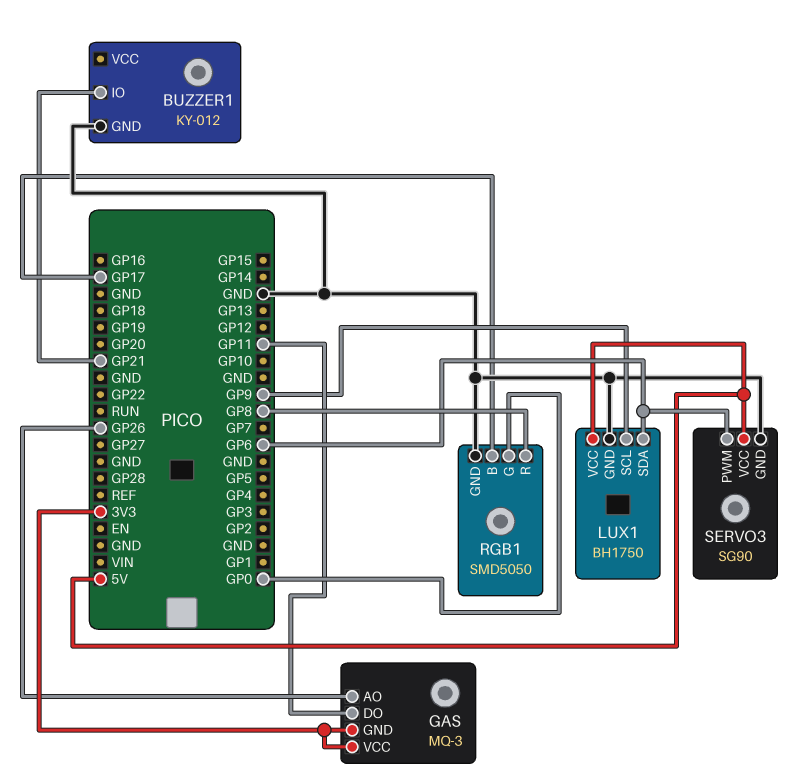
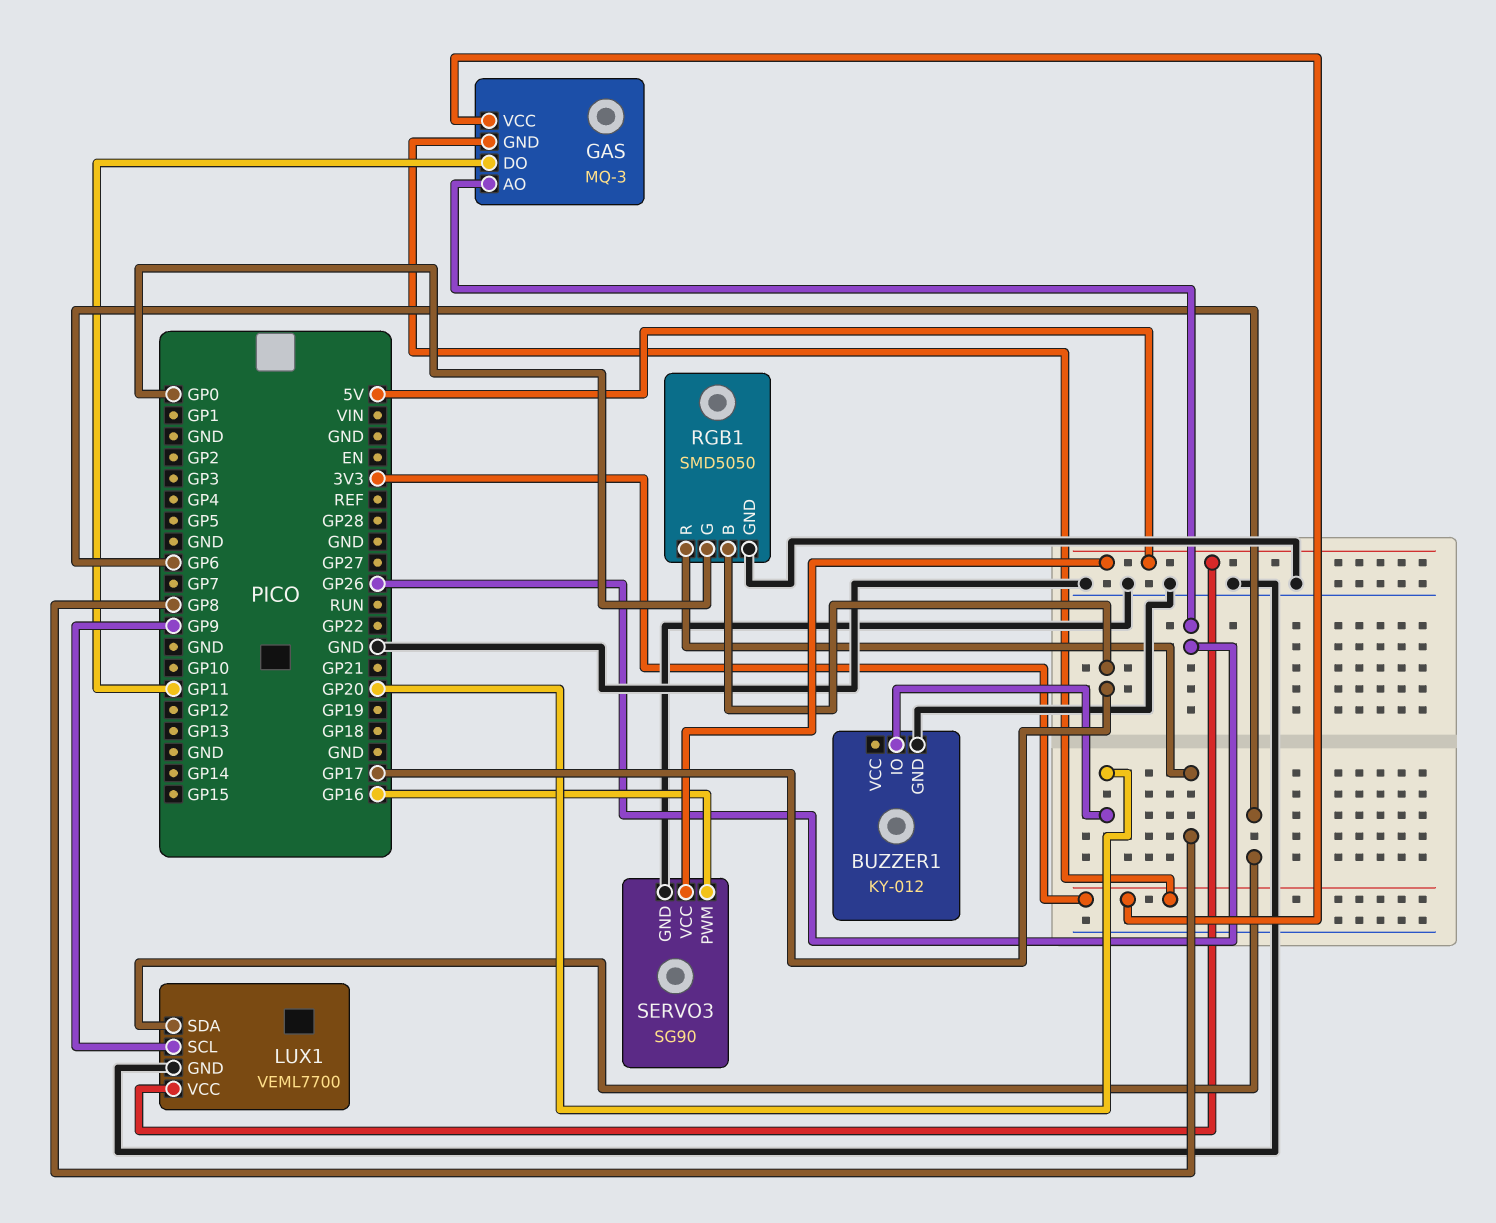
BUZZER1 pin IO: GP21 -> GP20
LUX1: BH1750 -> VEML7700
SERVO3 pin PWM: GP6 -> GP16

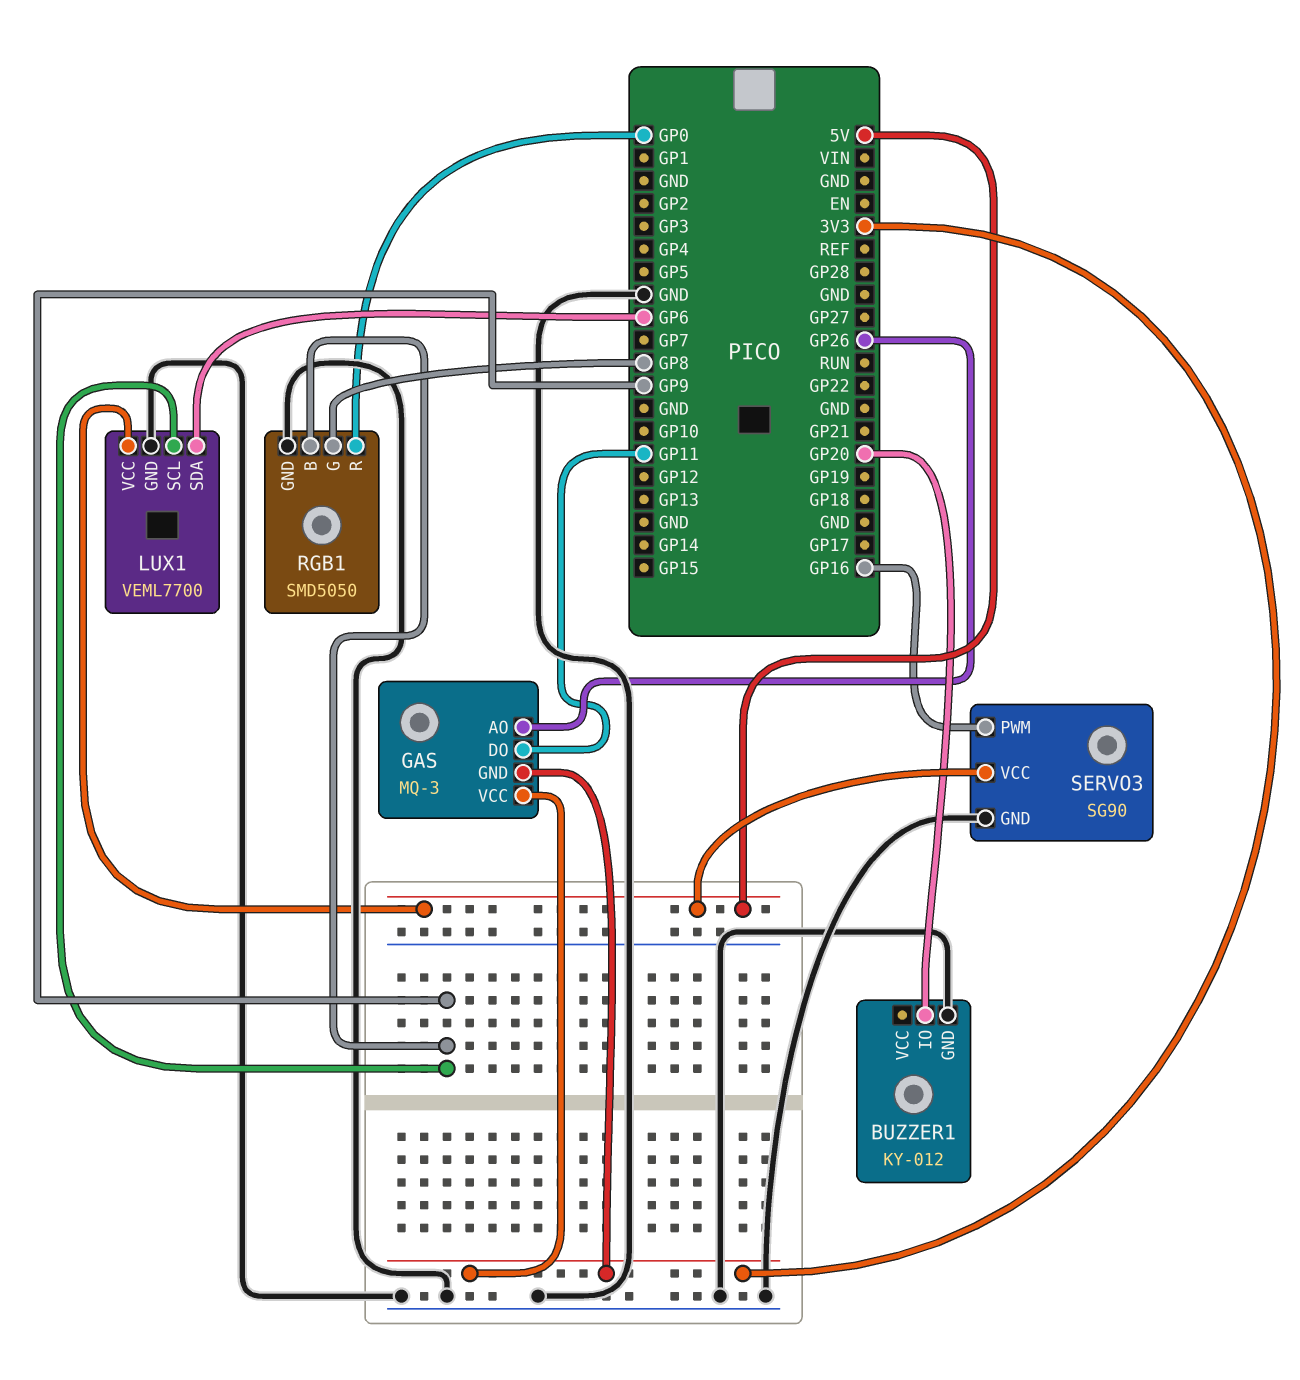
RGB1 pin B: GP17 -> GP9
RGB1 pin G: GP0 -> GP8
RGB1 pin R: GP8 -> GP0

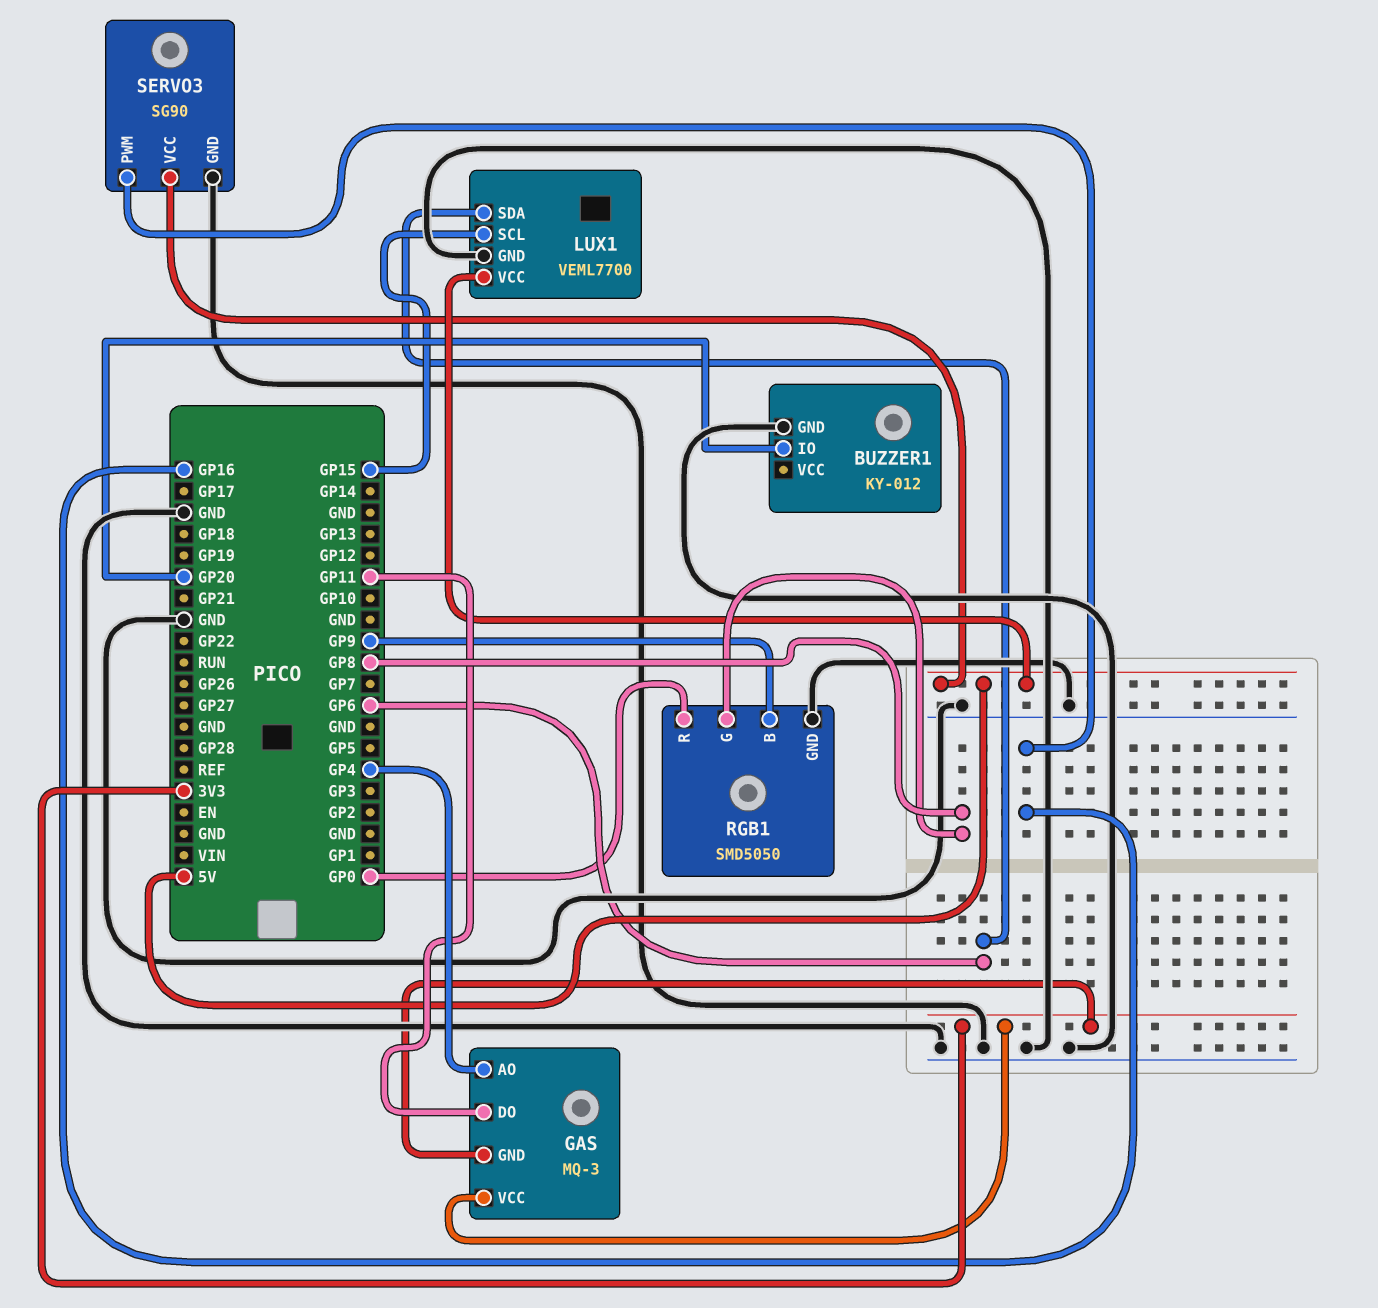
GAS pin AO: GP26 -> GP4
LUX1 pin SCL: GP9 -> GP15

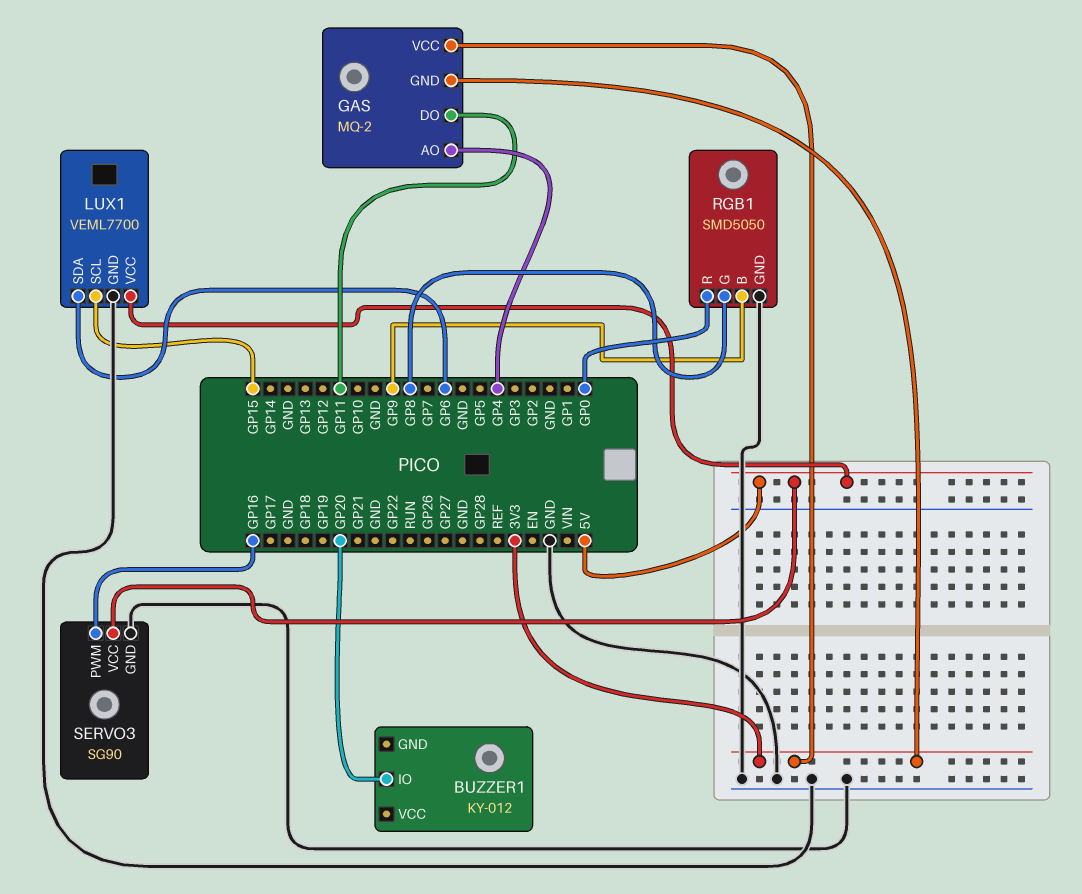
BUZZER1 pin GND: GND -> none
GAS: MQ-3 -> MQ-2

